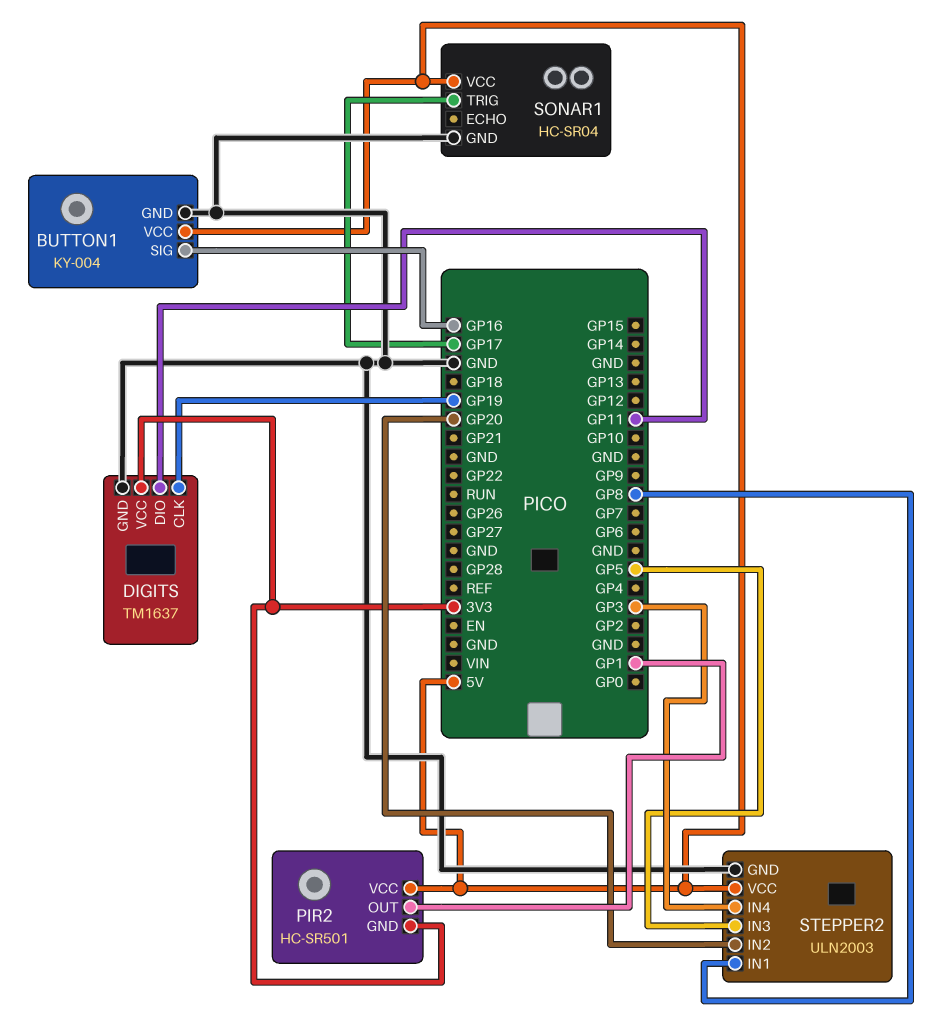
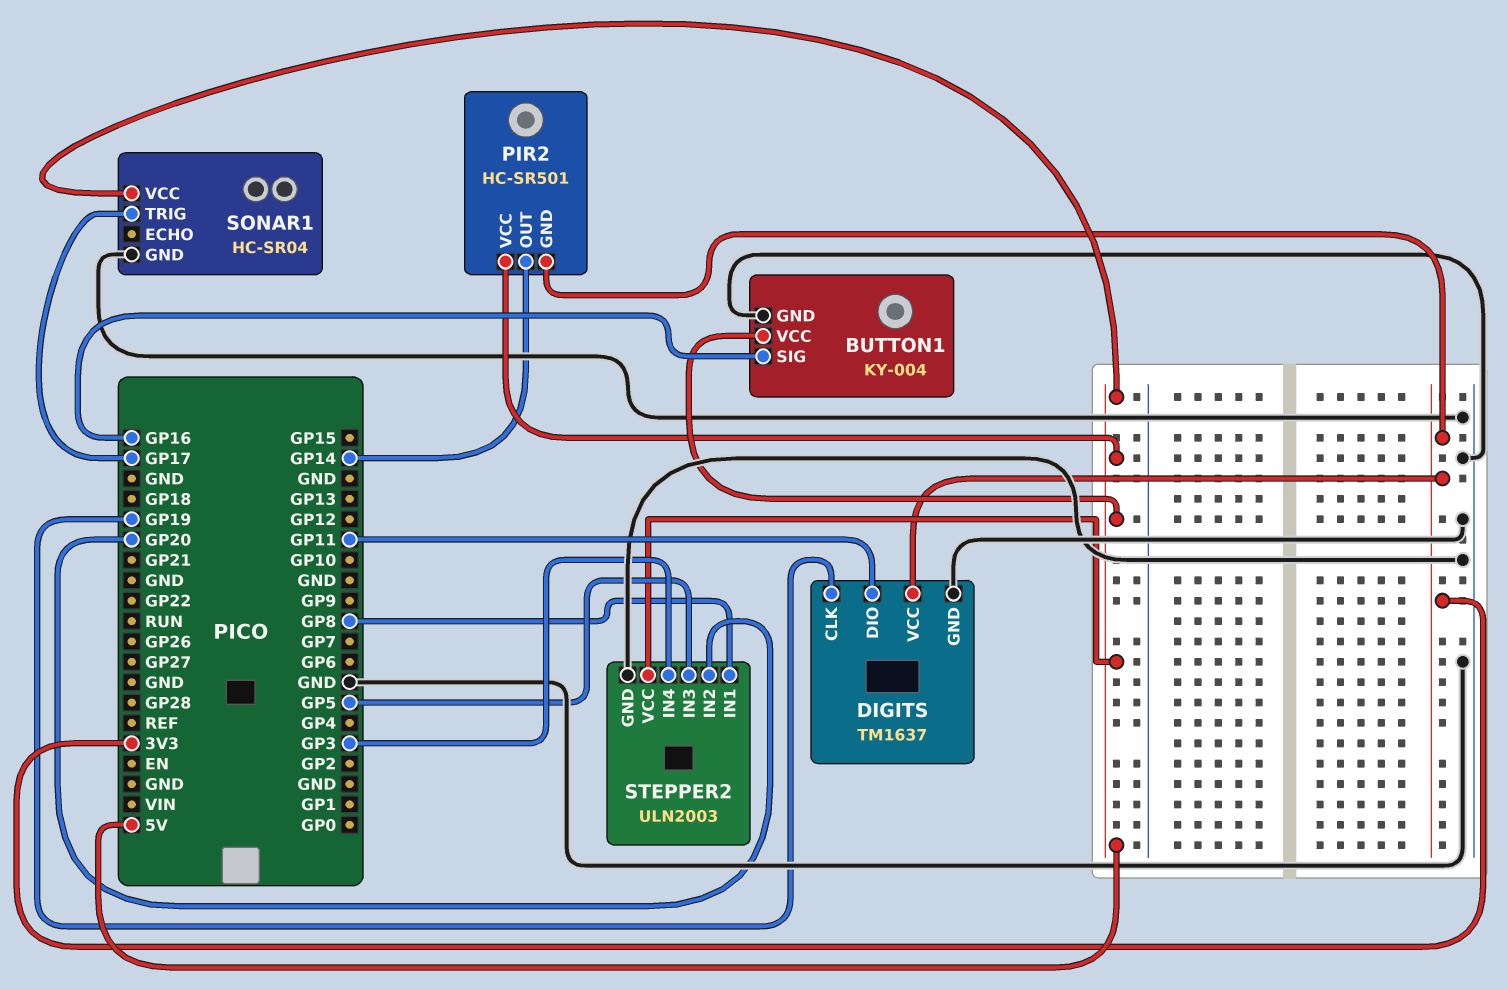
PIR2 pin OUT: GP1 -> GP14

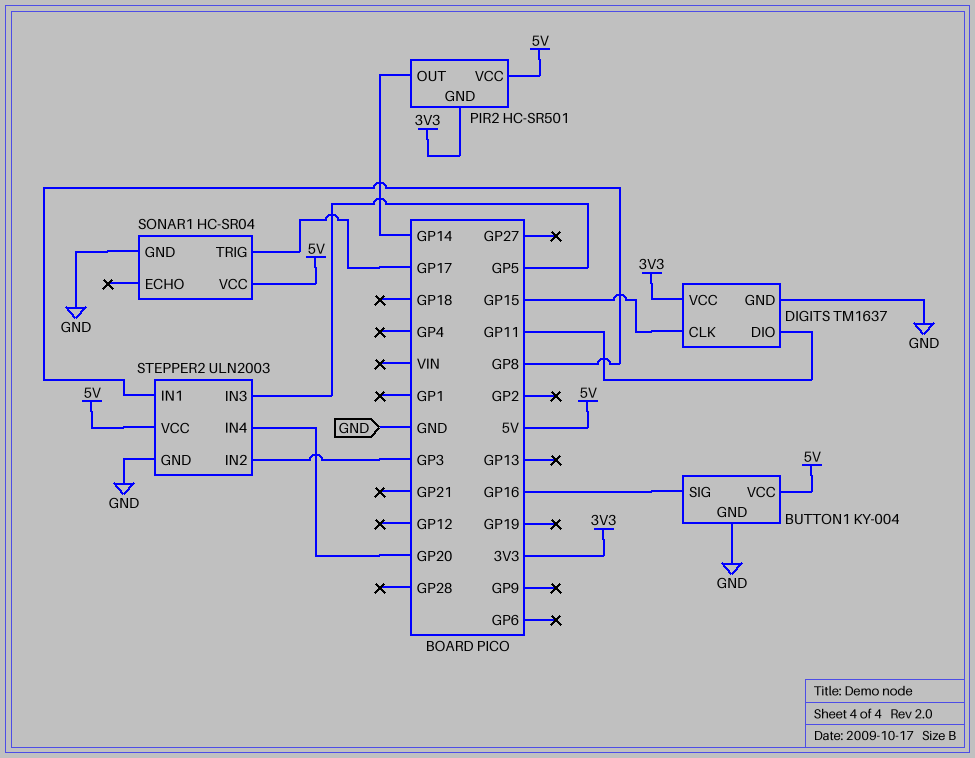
DIGITS pin CLK: GP19 -> GP15
STEPPER2 pin IN2: GP20 -> GP3
STEPPER2 pin IN4: GP3 -> GP20

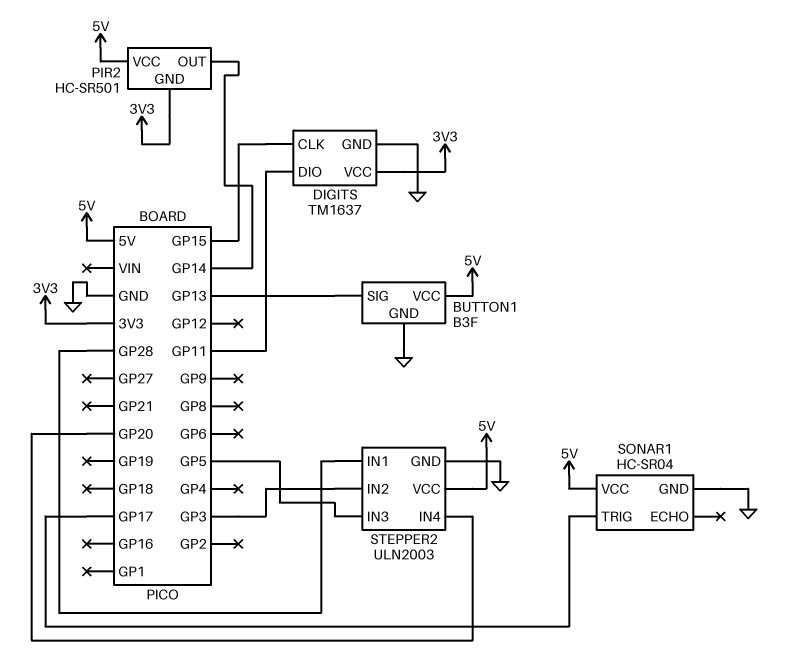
BUTTON1: KY-004 -> B3F
BUTTON1 pin SIG: GP16 -> GP13
STEPPER2 pin IN1: GP8 -> GP28

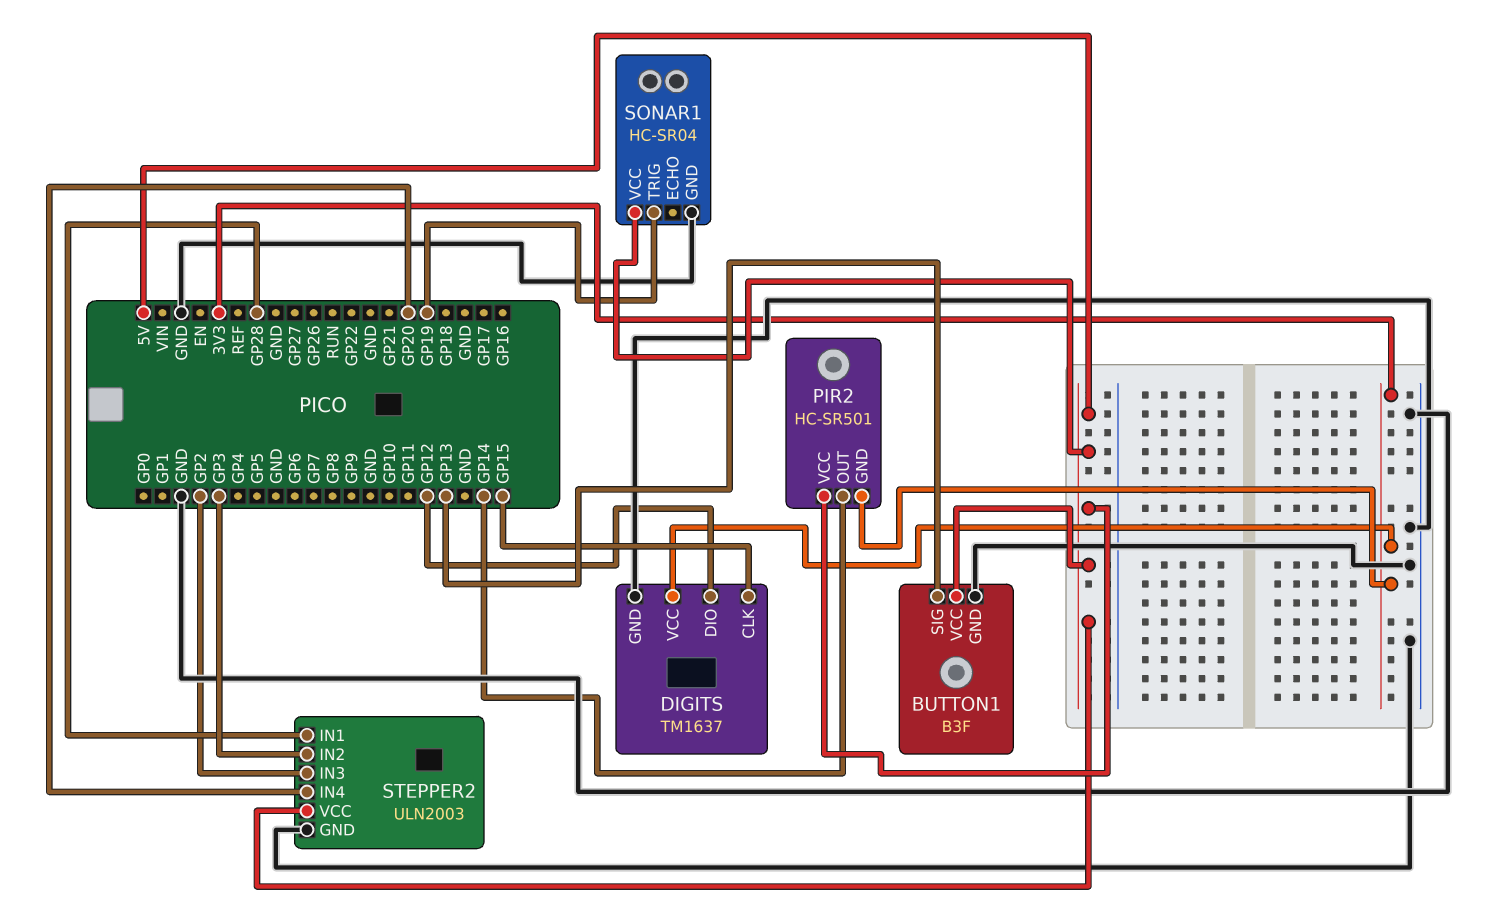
DIGITS pin DIO: GP11 -> GP12
SONAR1 pin TRIG: GP17 -> GP19
STEPPER2 pin IN3: GP5 -> GP2

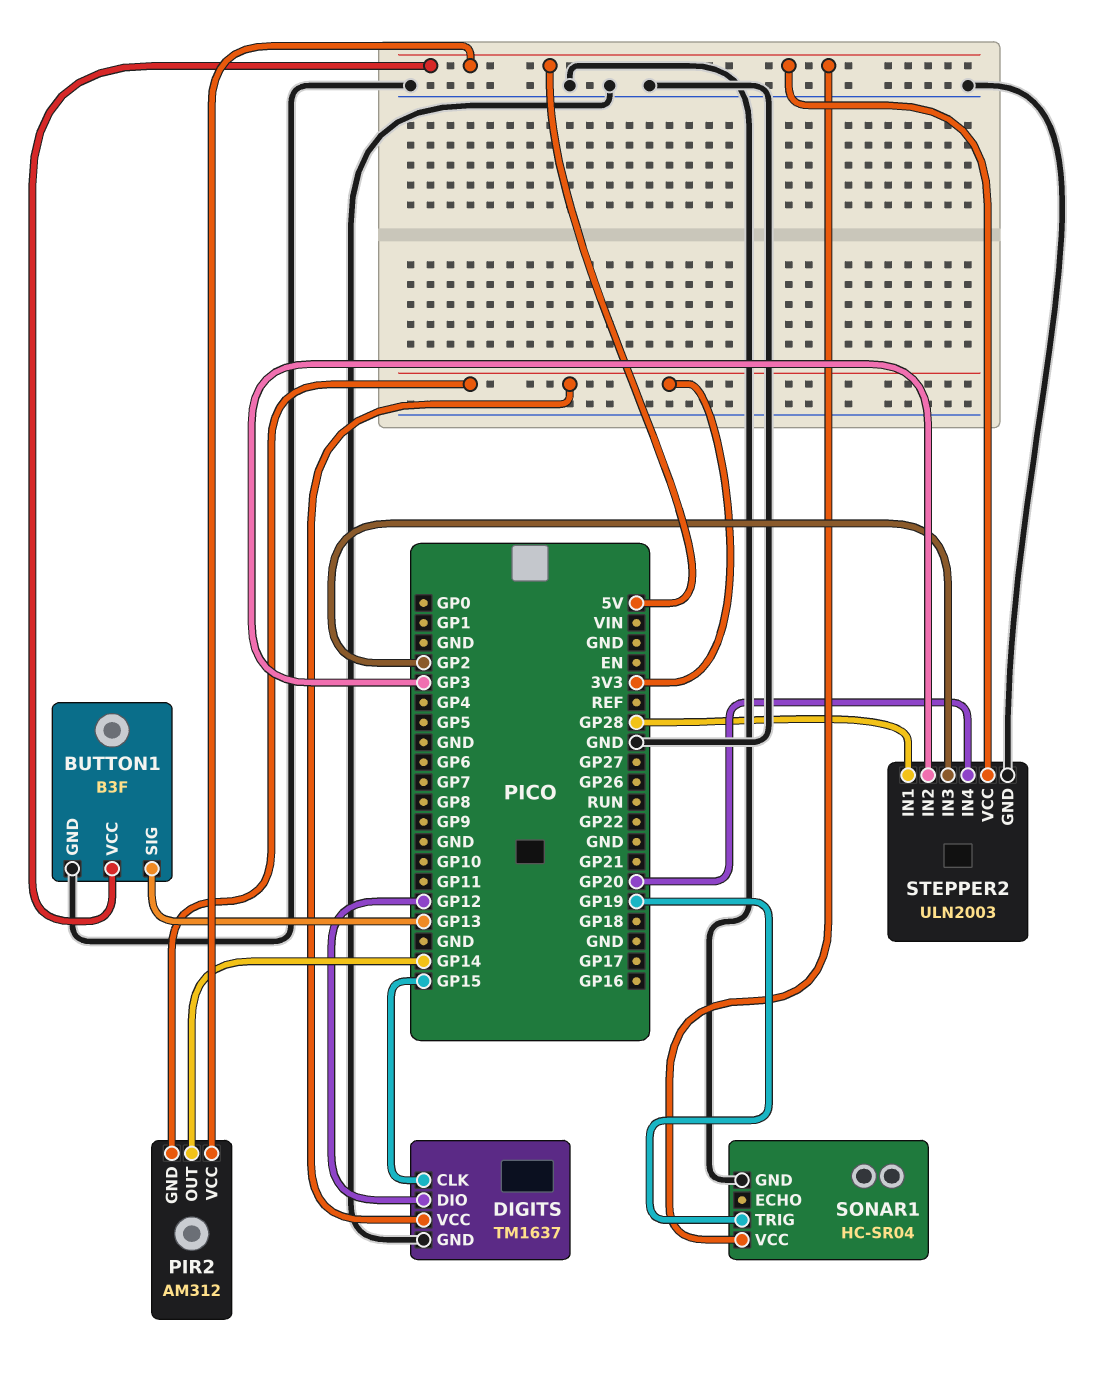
PIR2: HC-SR501 -> AM312

